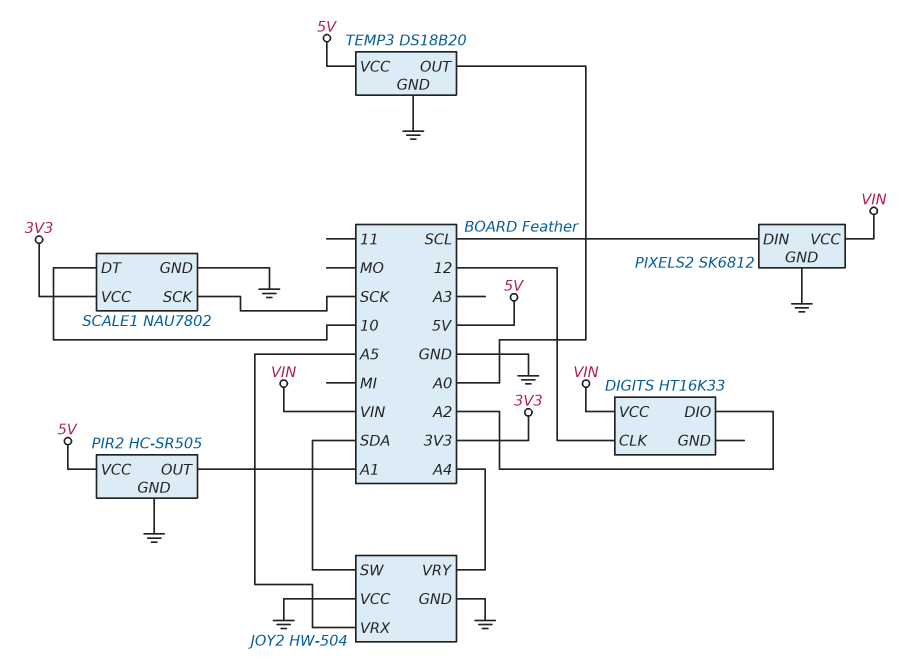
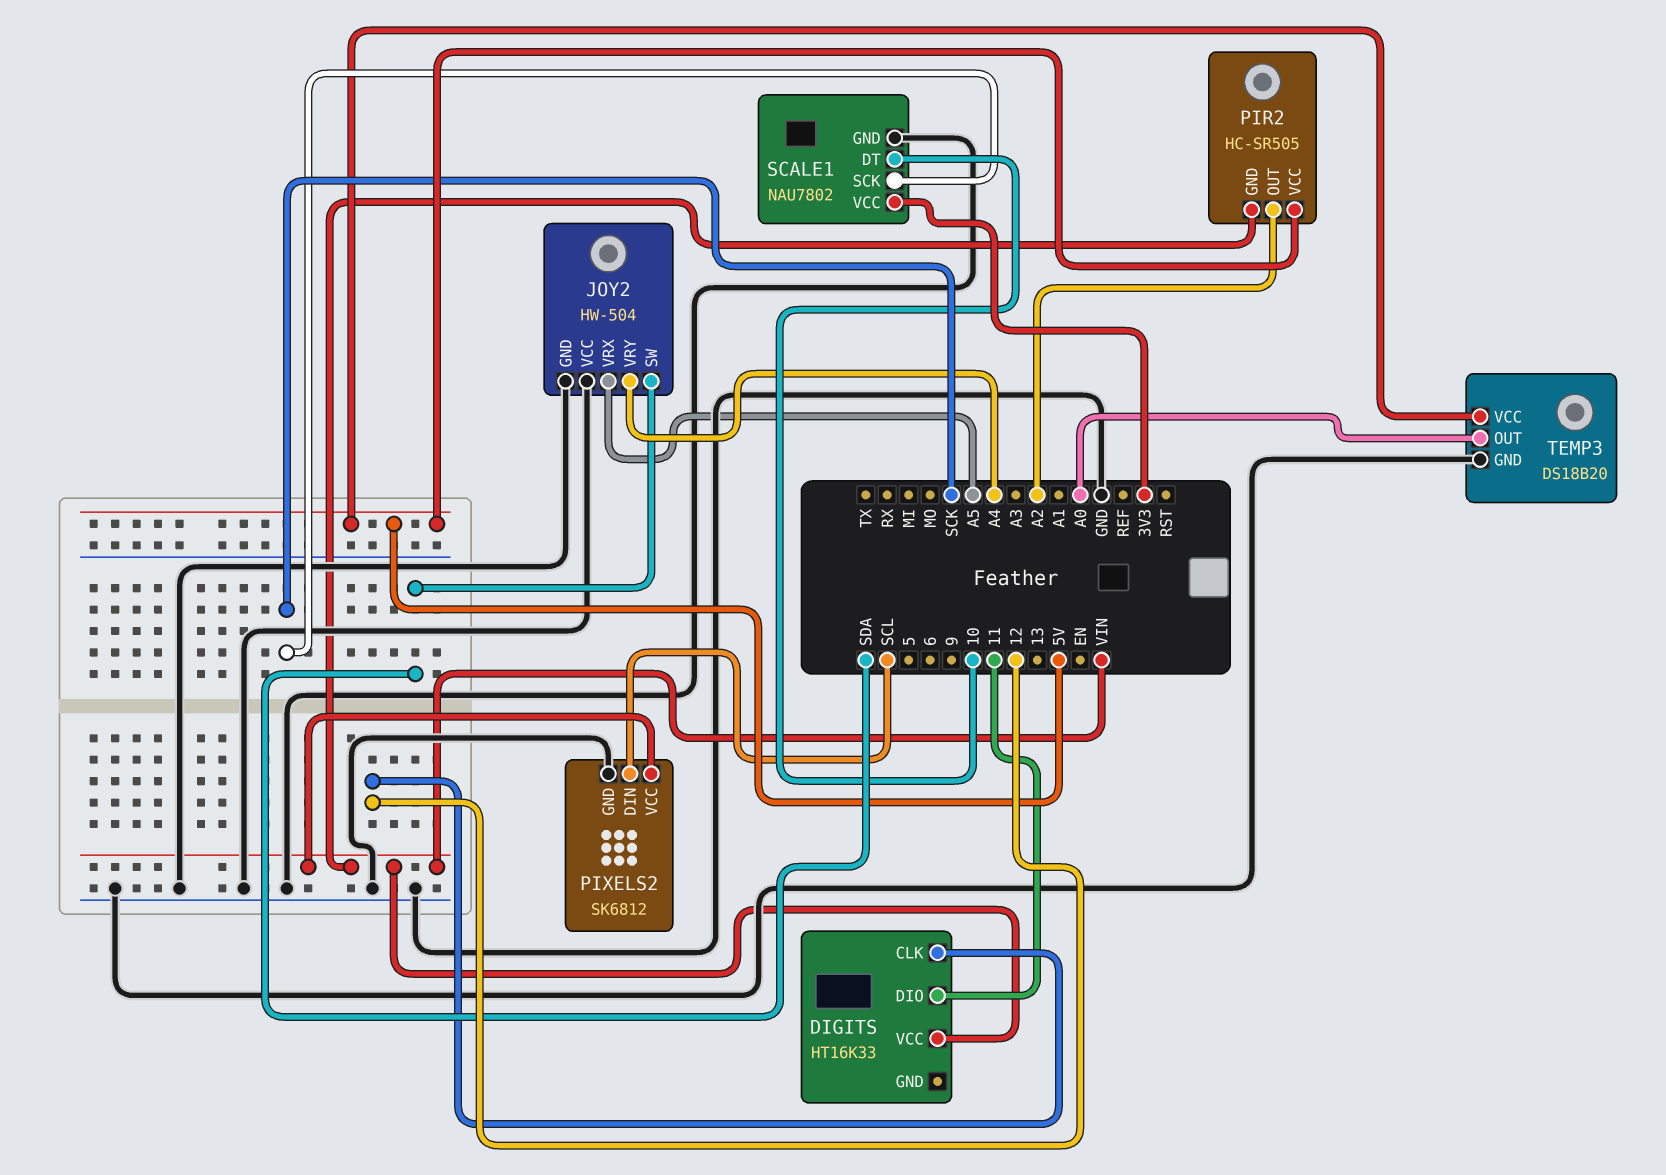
DIGITS pin DIO: A2 -> 11
PIR2 pin GND: GND -> VIN
PIR2 pin OUT: A1 -> A2

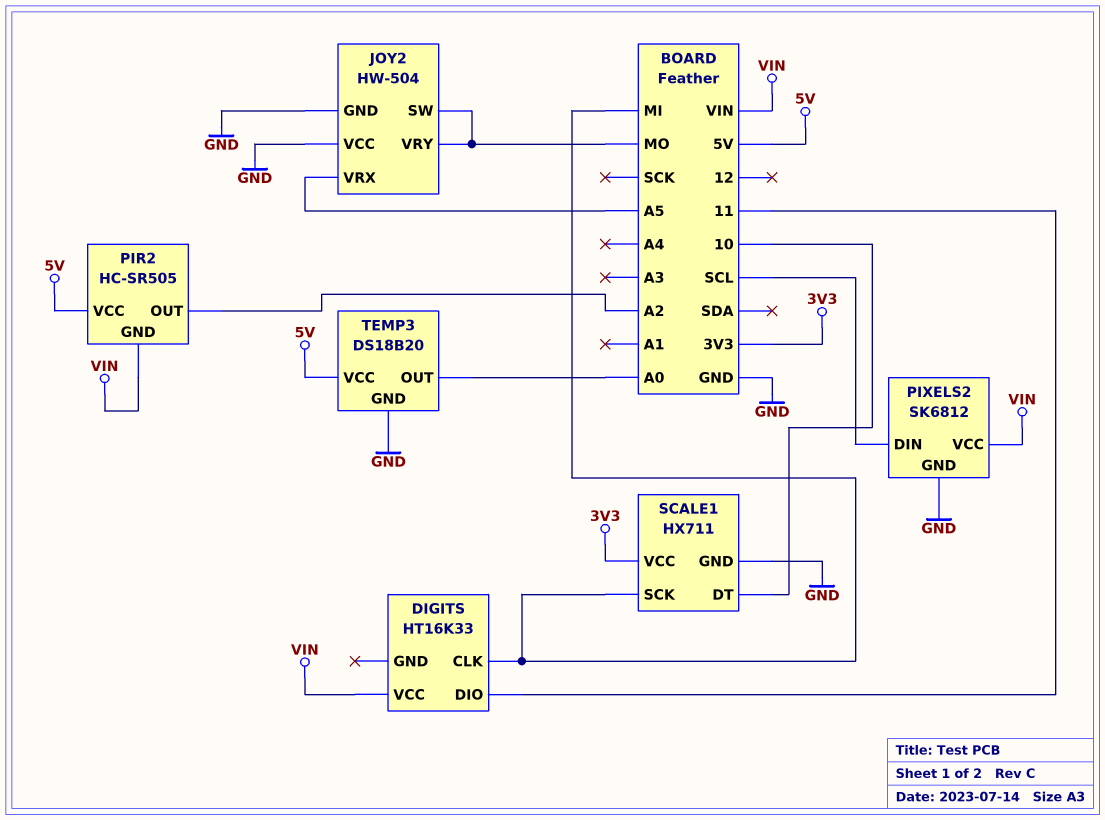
DIGITS pin CLK: 12 -> MI
JOY2 pin SW: SDA -> MO
JOY2 pin VRY: A4 -> MO
SCALE1: NAU7802 -> HX711
SCALE1 pin SCK: SCK -> MI

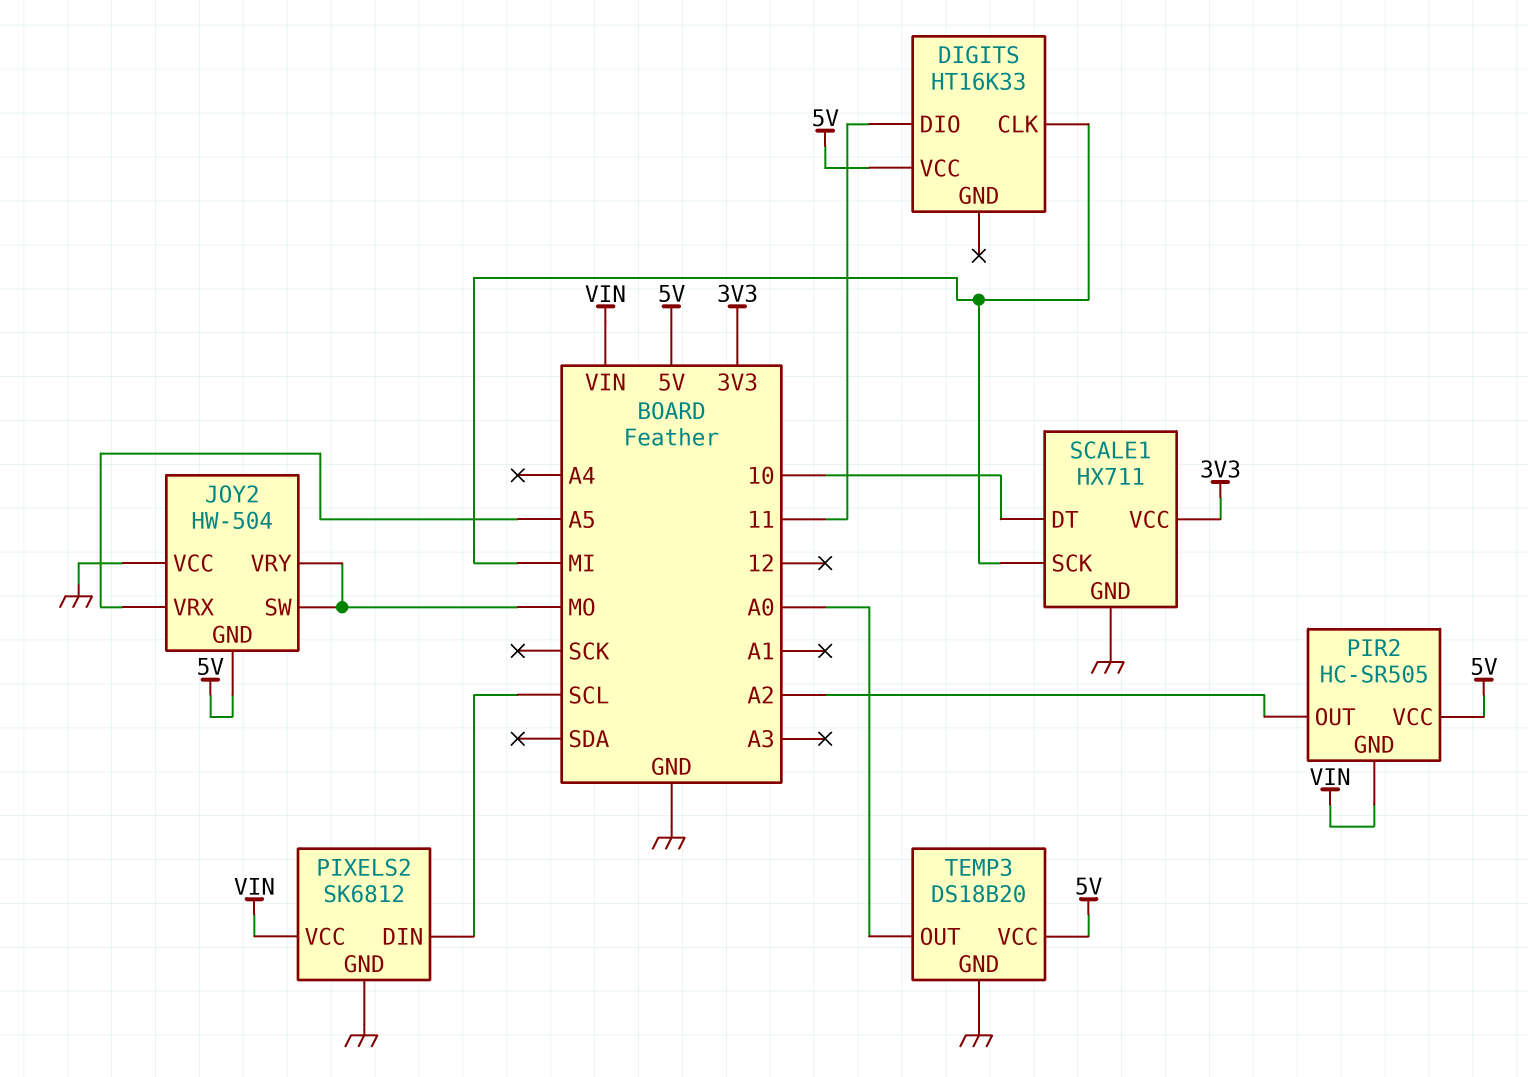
DIGITS pin VCC: VIN -> 5V
JOY2 pin GND: GND -> 5V

